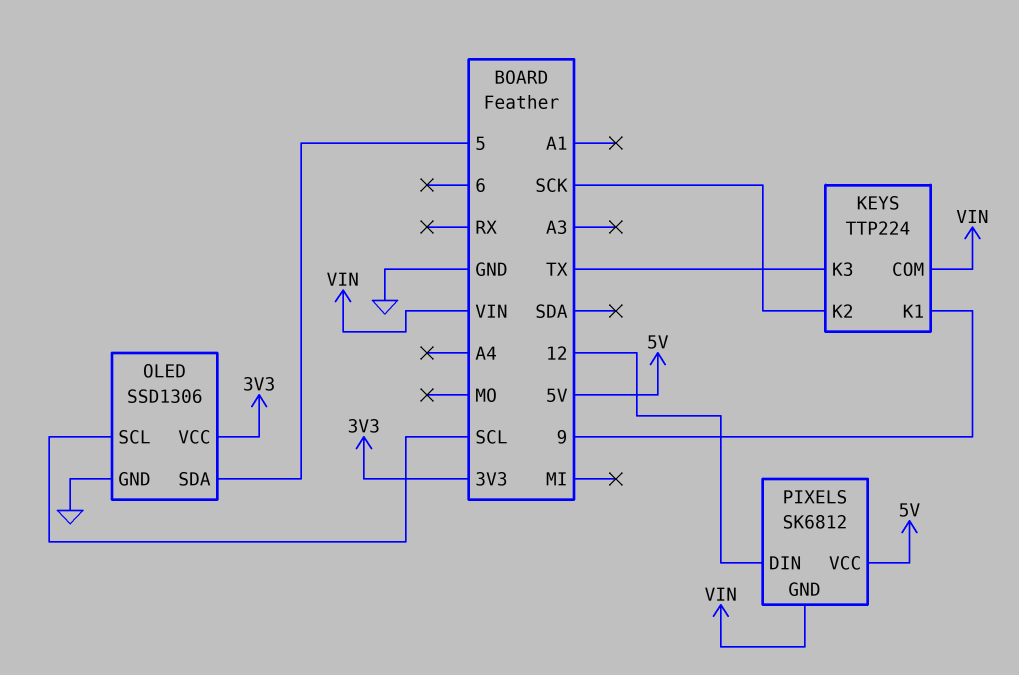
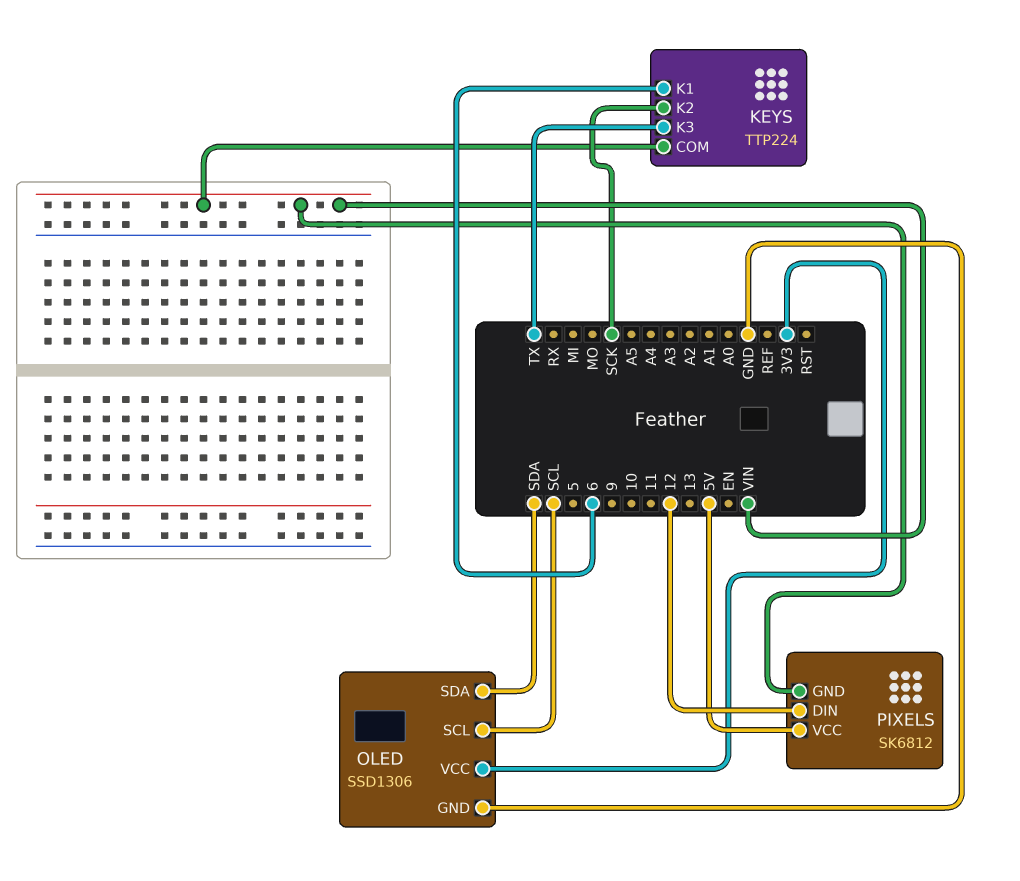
KEYS pin K1: 9 -> 6
OLED pin SDA: 5 -> SDA

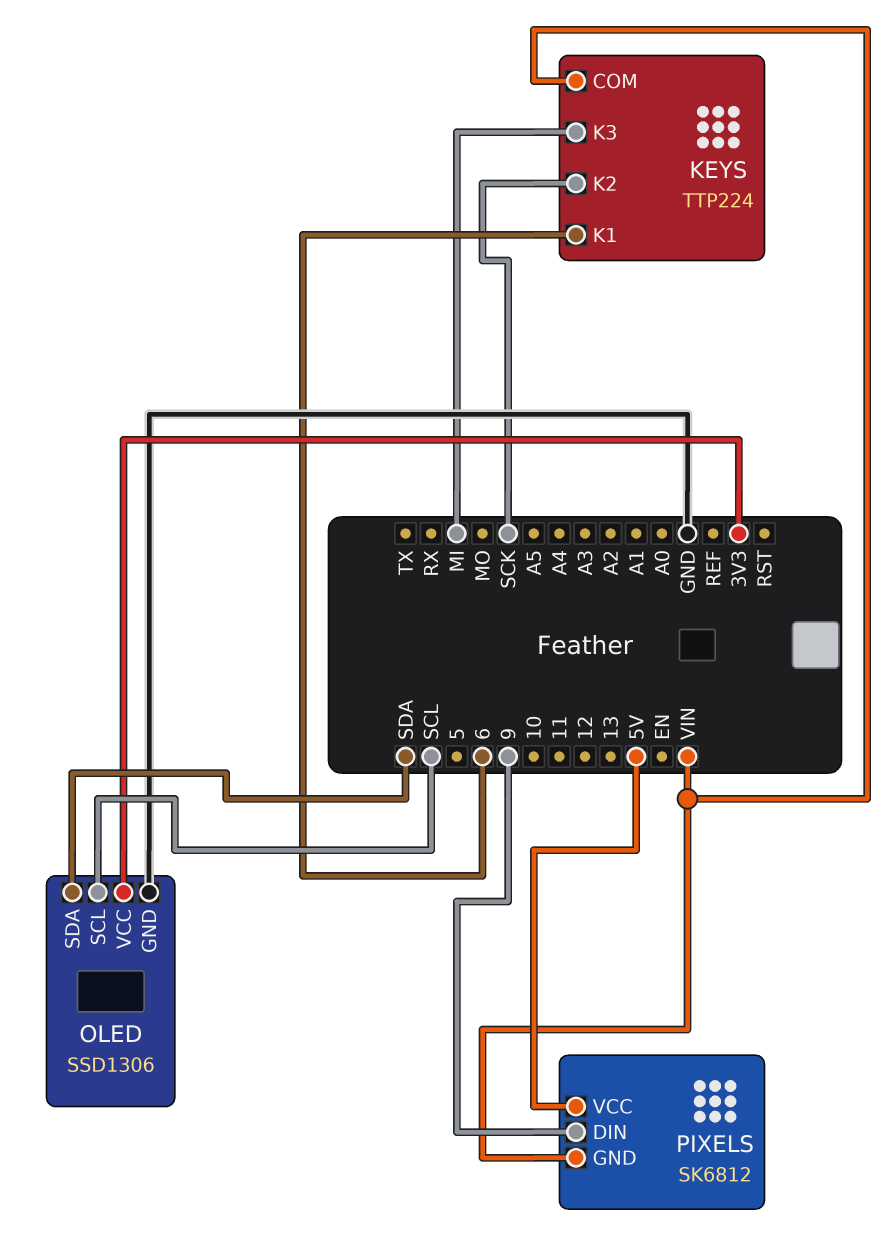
KEYS pin K3: TX -> MI
PIXELS pin DIN: 12 -> 9

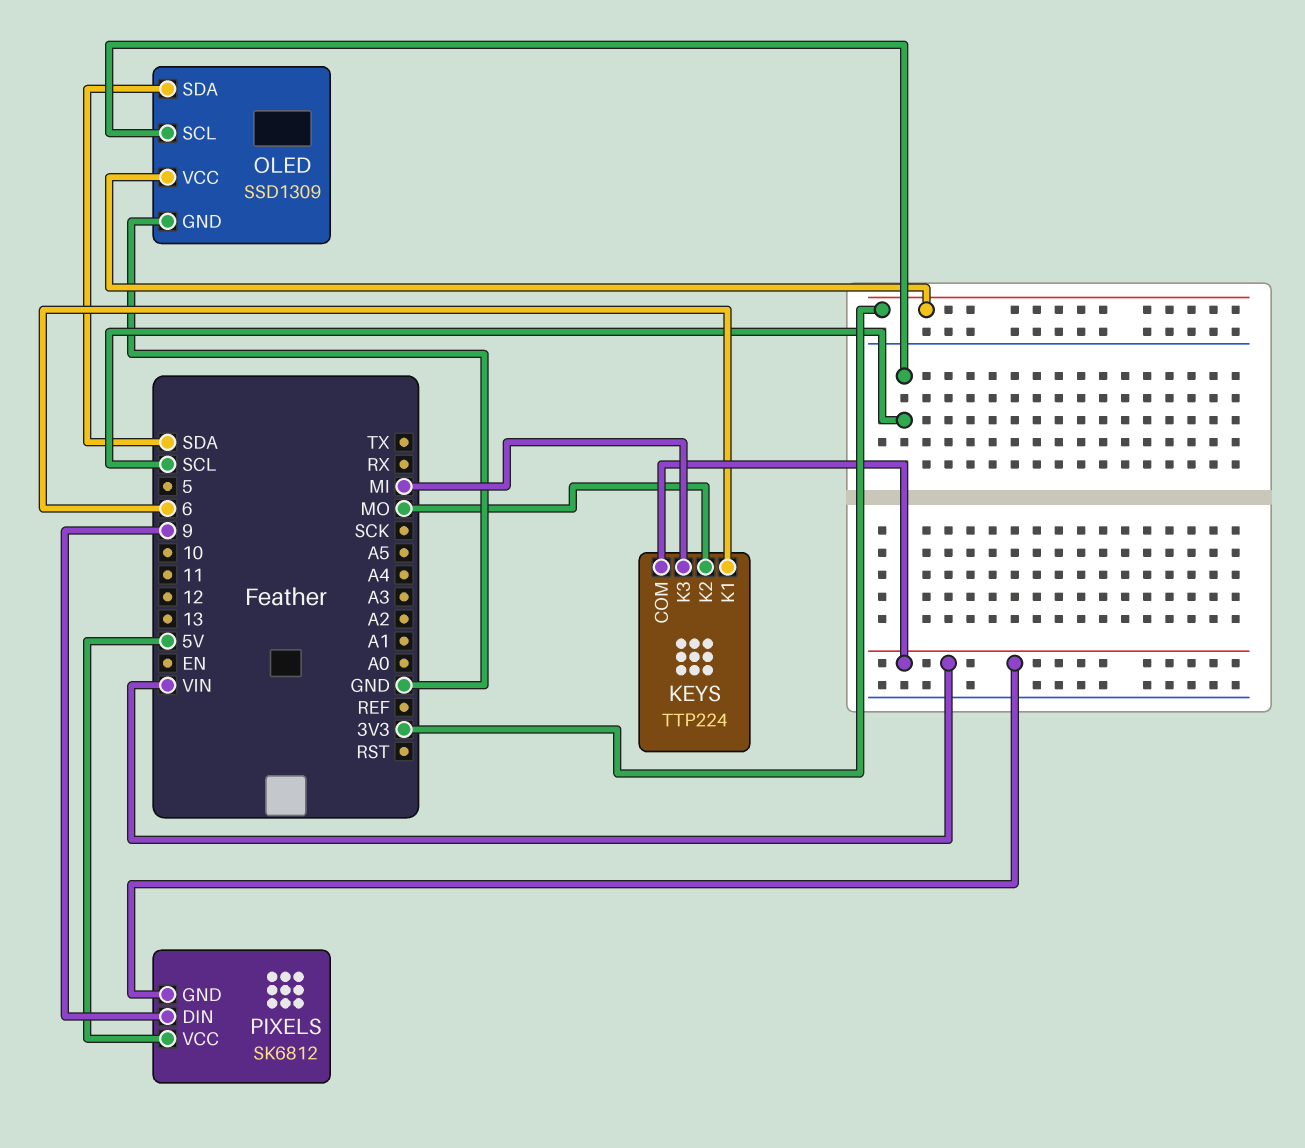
KEYS pin K2: SCK -> MO
OLED: SSD1306 -> SSD1309

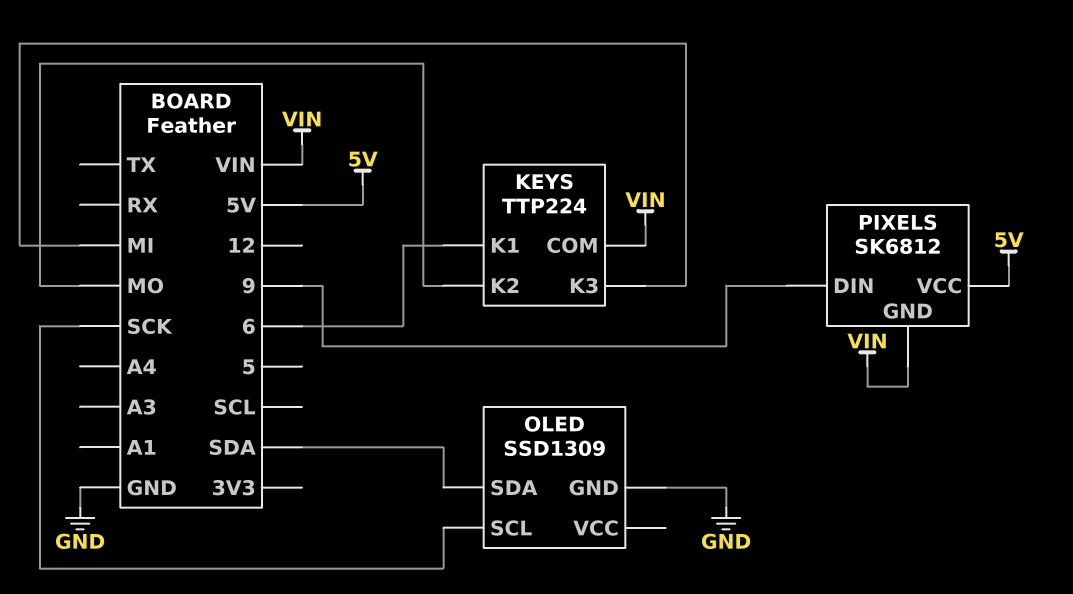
OLED pin SCL: SCL -> SCK
OLED pin VCC: 3V3 -> none

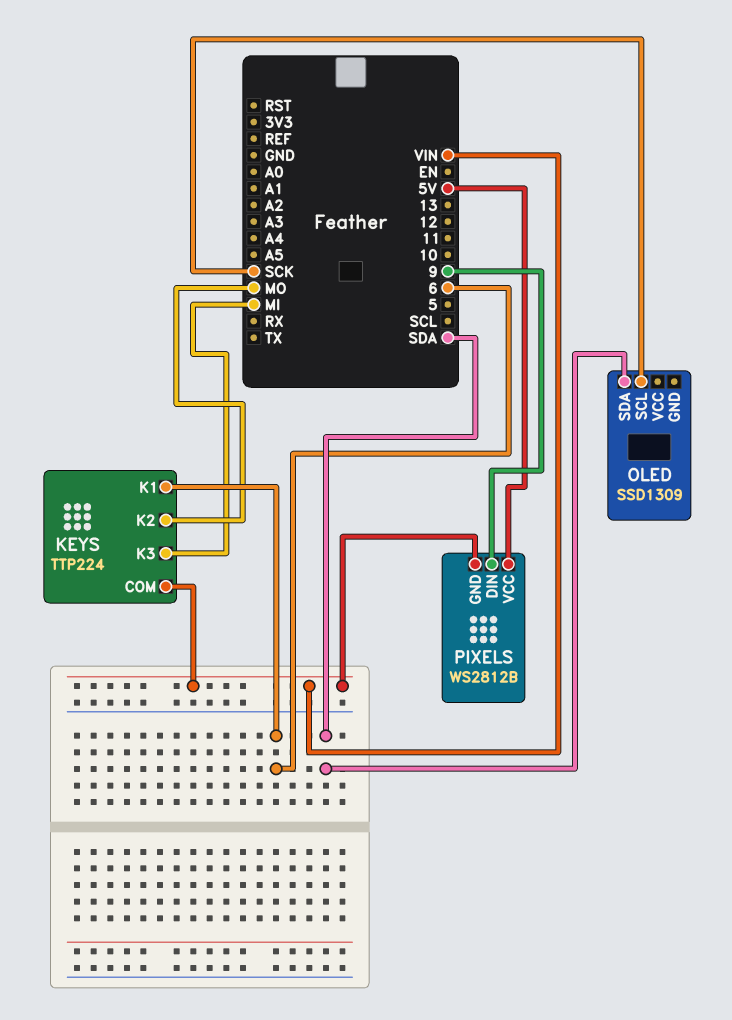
OLED pin GND: GND -> none
PIXELS: SK6812 -> WS2812B

